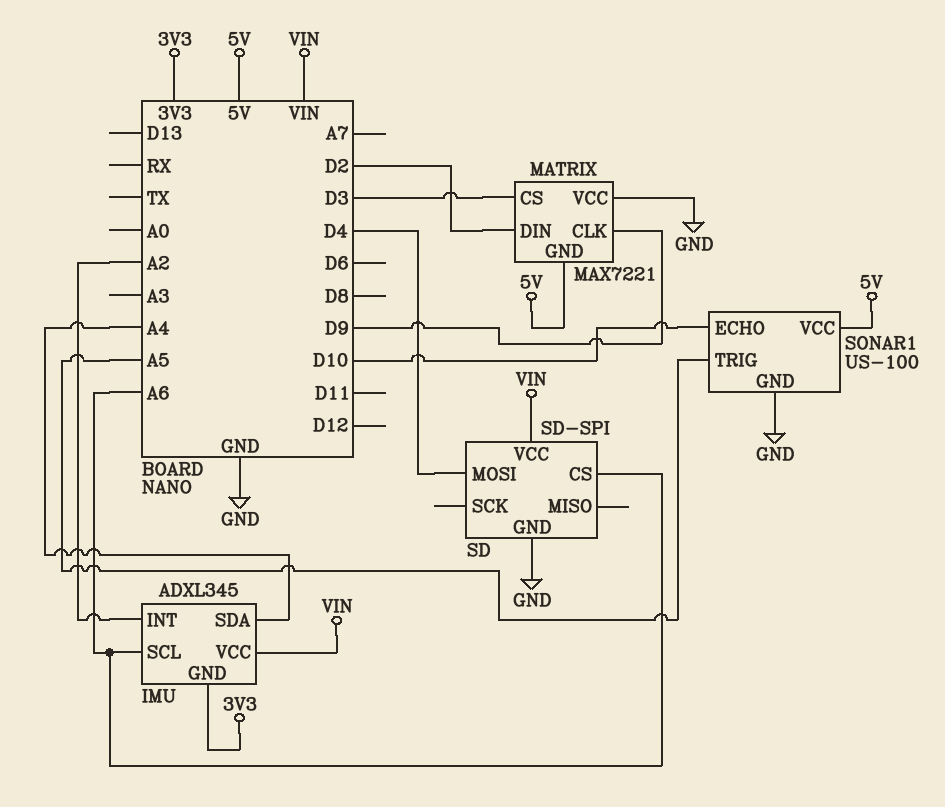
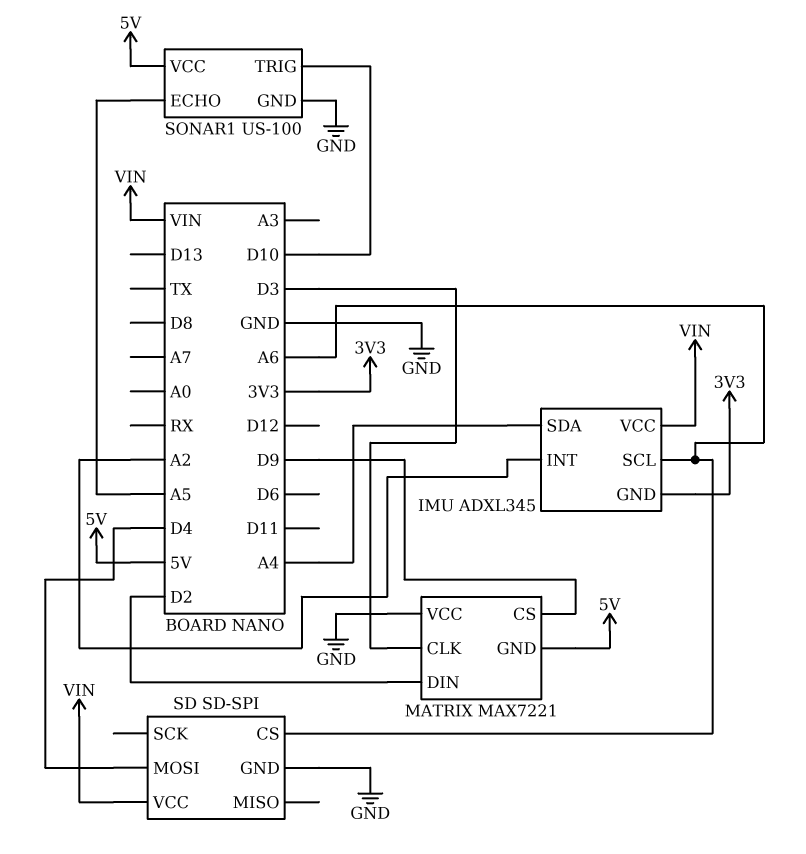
MATRIX pin CLK: D9 -> D3
MATRIX pin CS: D3 -> D9
SONAR1 pin ECHO: D10 -> A5
SONAR1 pin TRIG: A5 -> D10

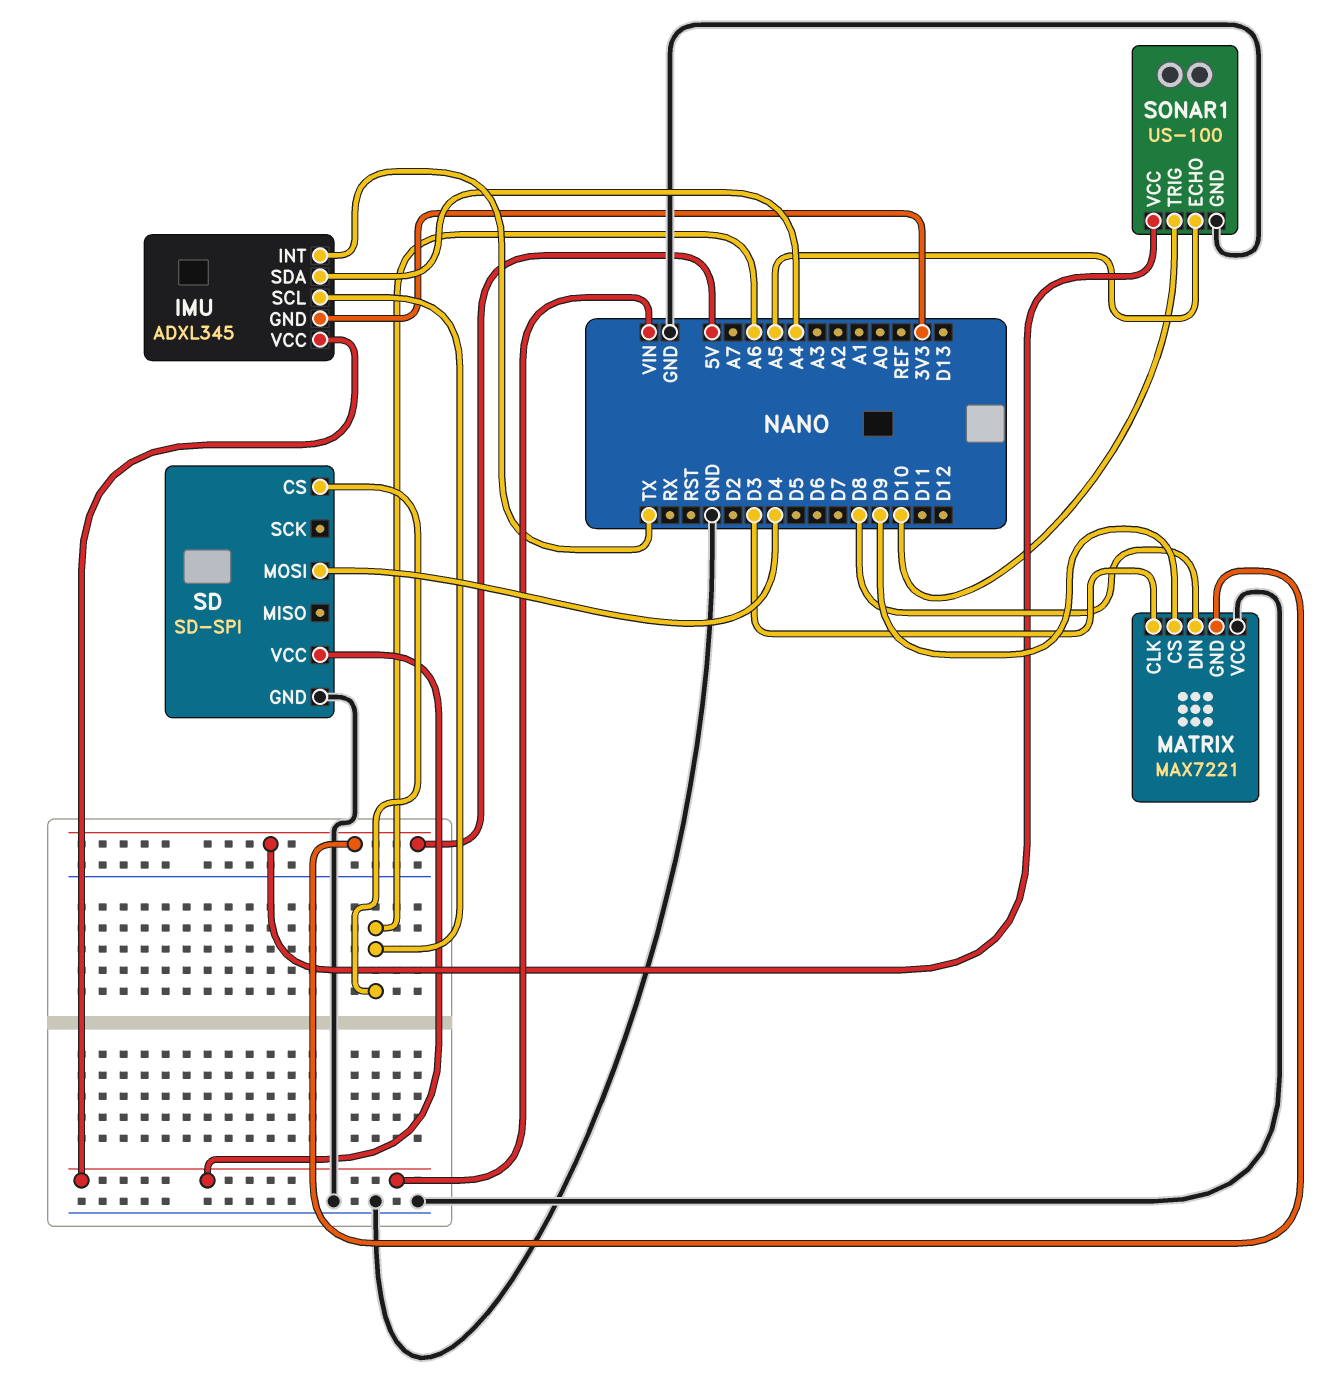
IMU pin INT: A2 -> TX
MATRIX pin DIN: D2 -> D8

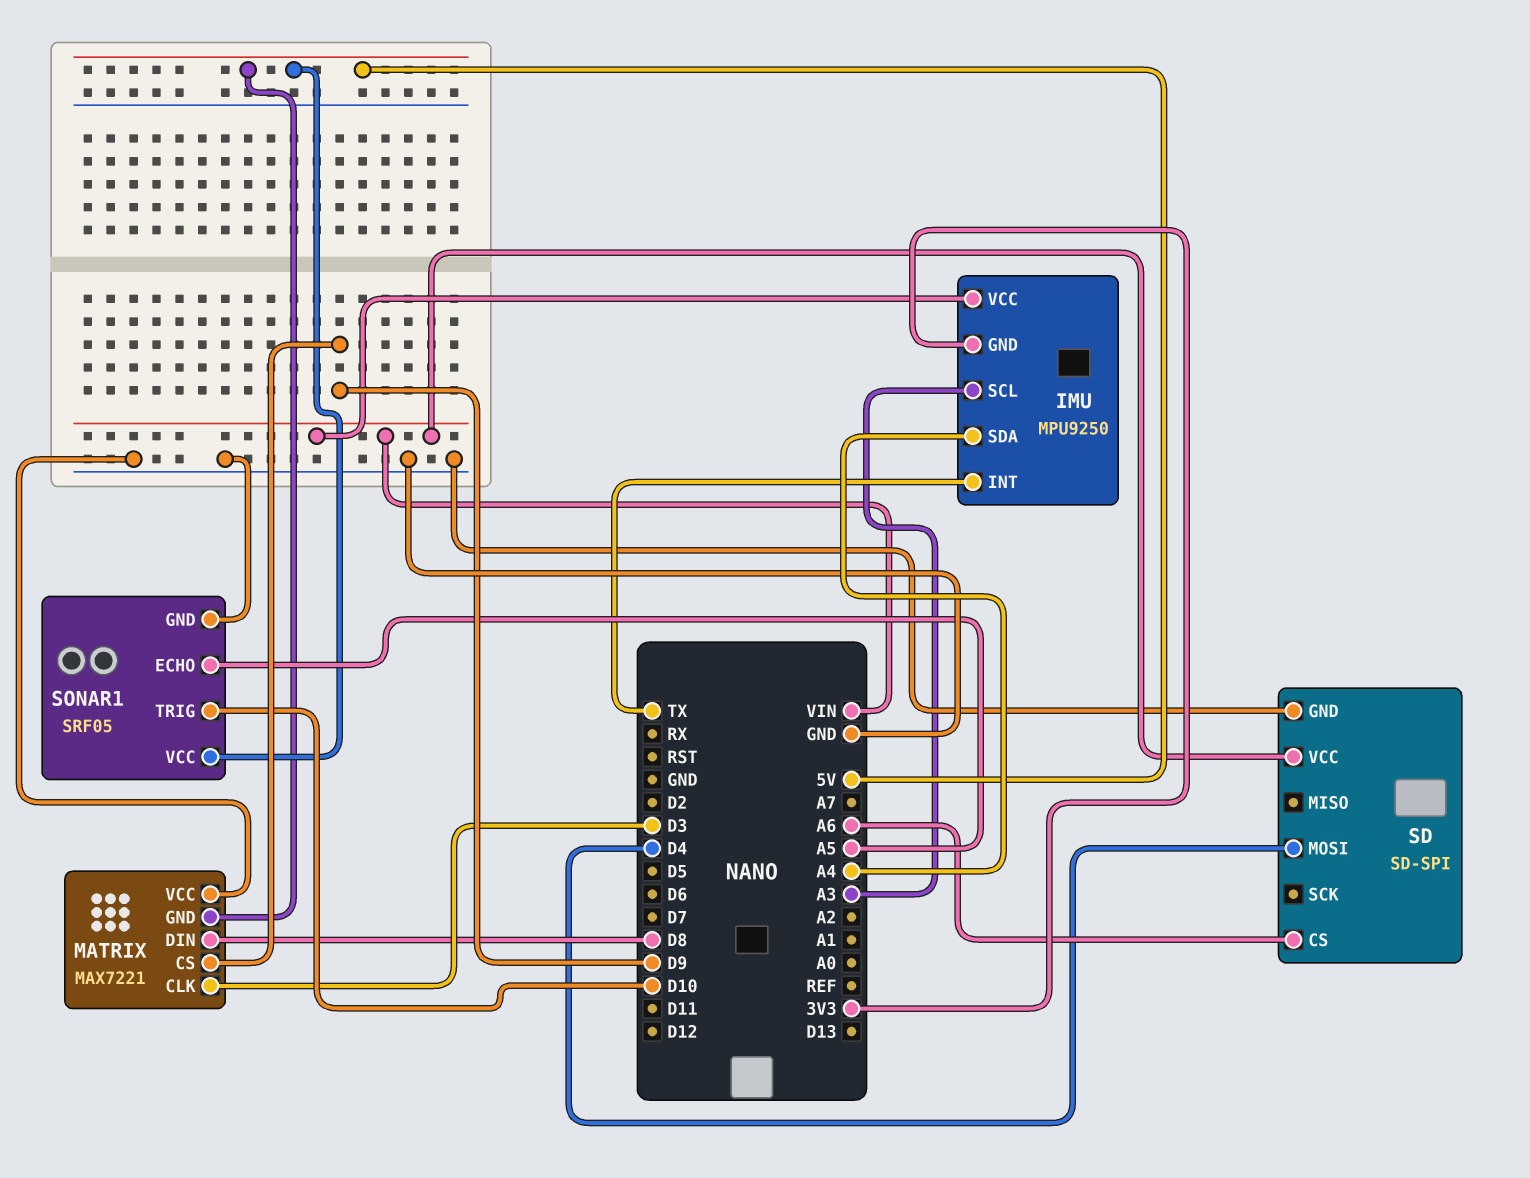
IMU: ADXL345 -> MPU9250
IMU pin SCL: A6 -> A3
SONAR1: US-100 -> SRF05

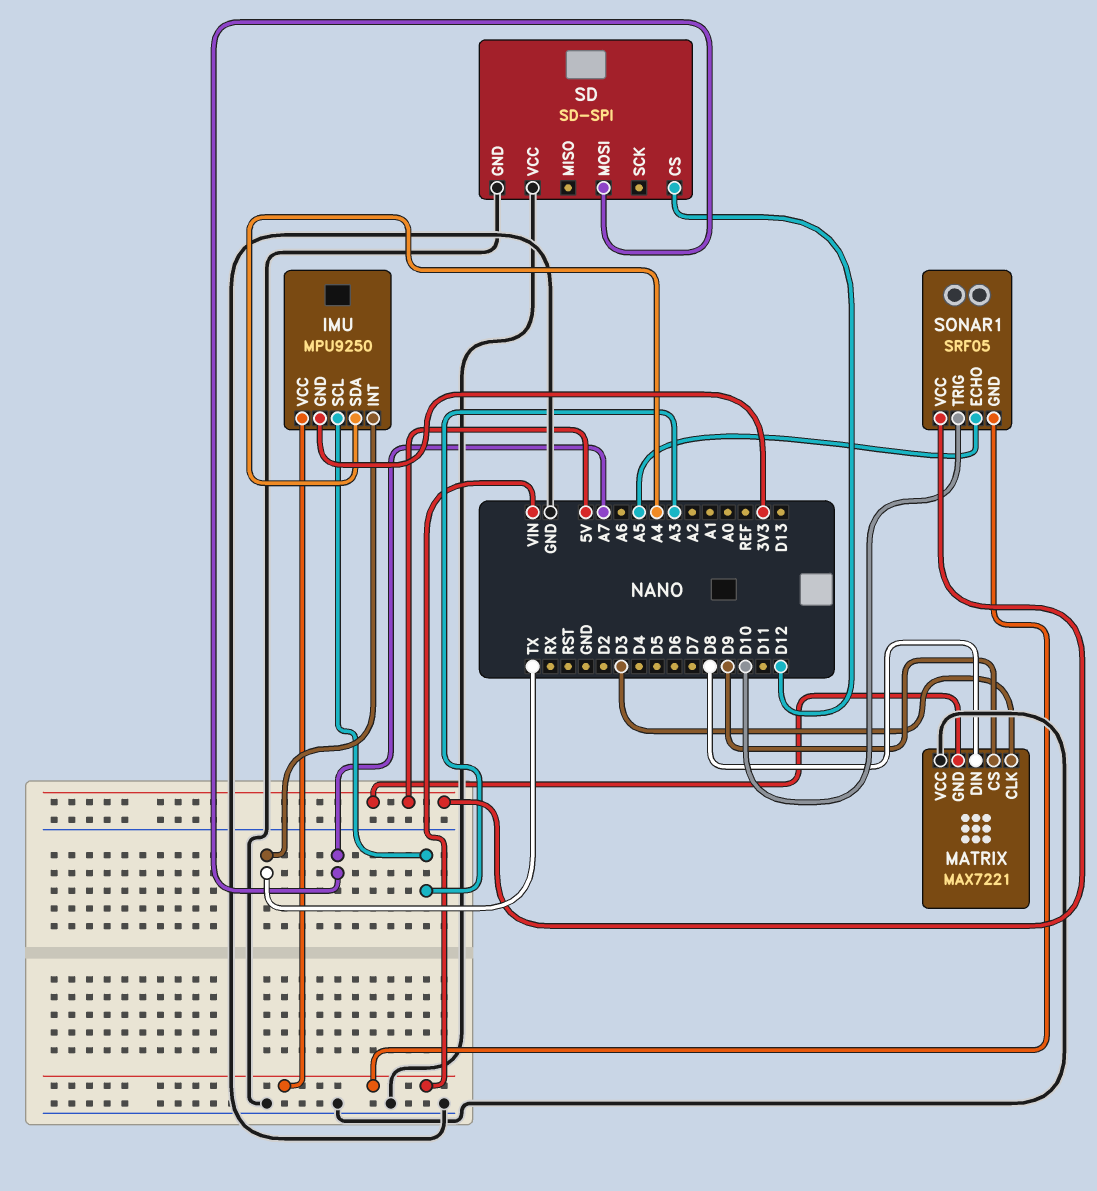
SD pin CS: A6 -> D12
SD pin MOSI: D4 -> A7
SD pin VCC: VIN -> GND
SONAR1 pin GND: GND -> VIN

